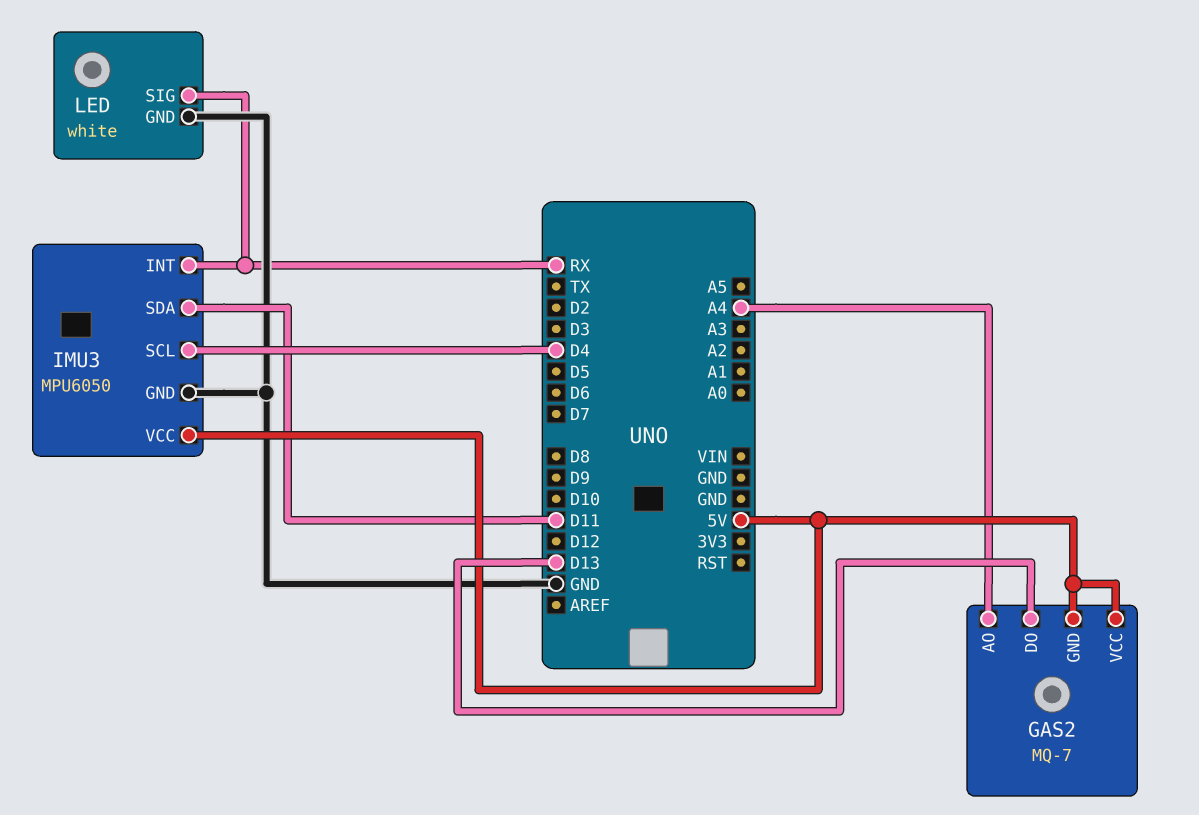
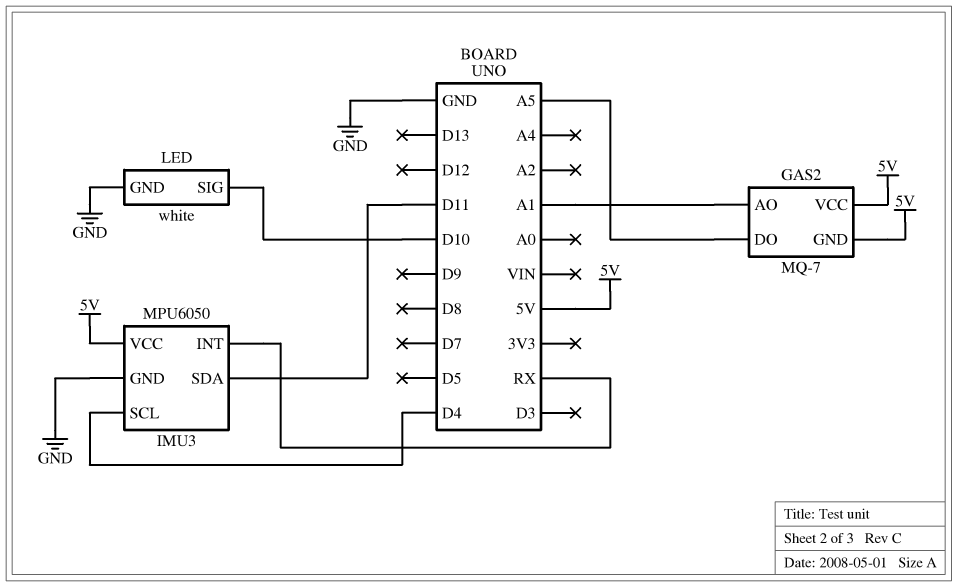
GAS2 pin AO: A4 -> A1
GAS2 pin DO: D13 -> A5
LED pin SIG: RX -> D10

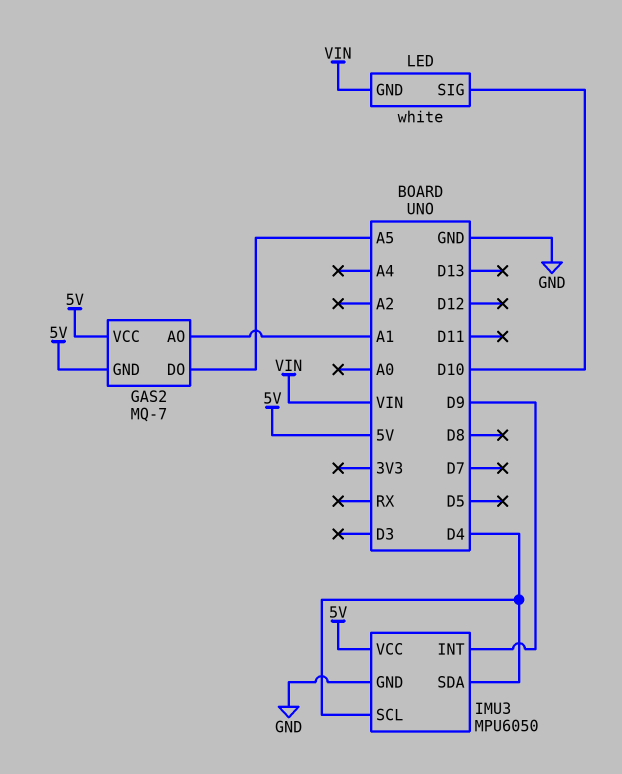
IMU3 pin INT: RX -> D9
IMU3 pin SDA: D11 -> D4
LED pin GND: GND -> VIN

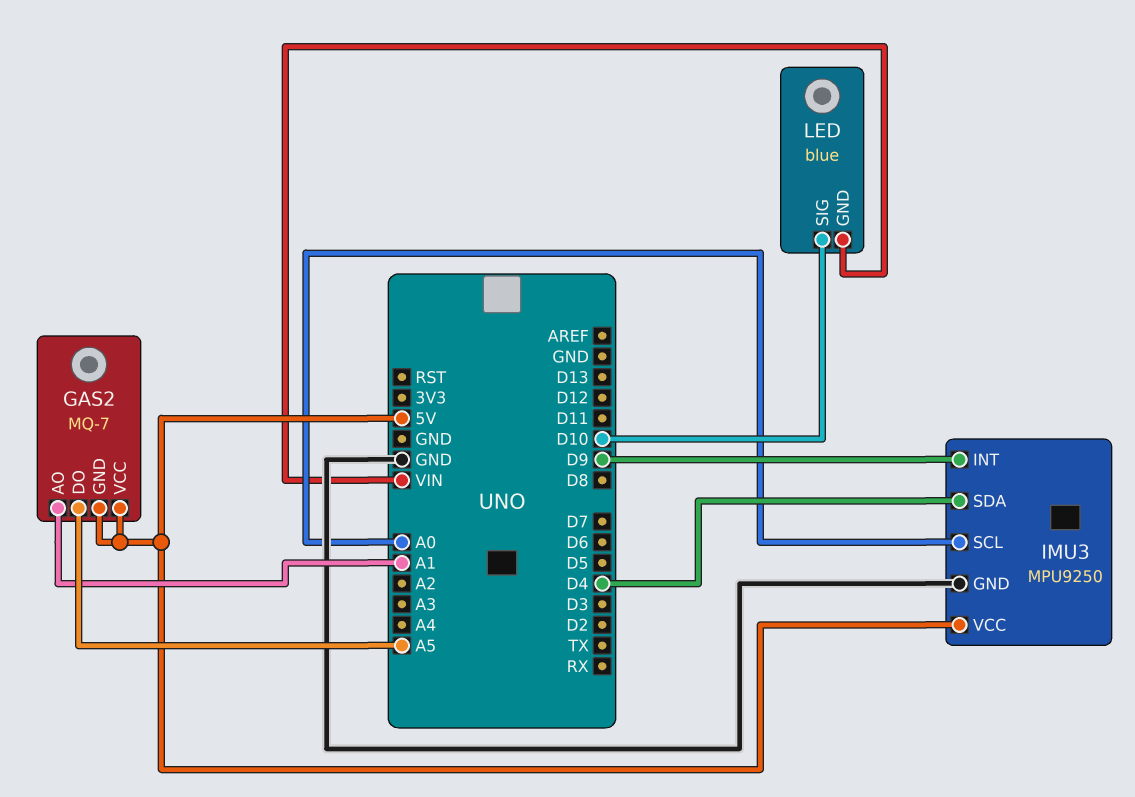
IMU3: MPU6050 -> MPU9250
IMU3 pin SCL: D4 -> A0
LED: white -> blue

